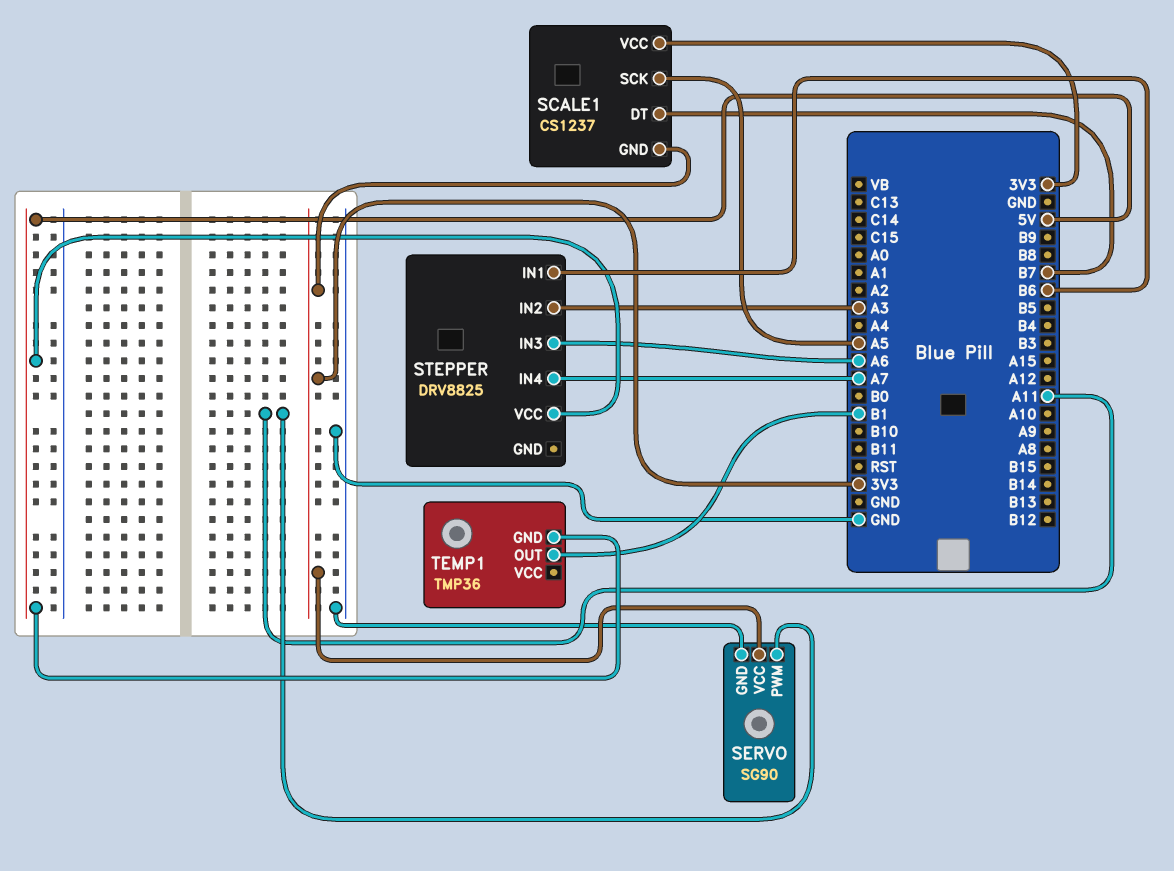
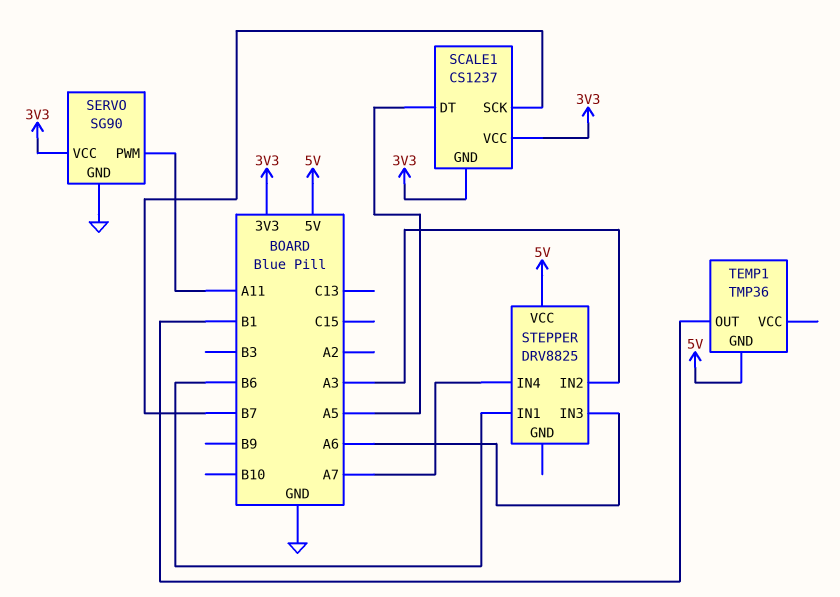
SCALE1 pin DT: B7 -> A5
SCALE1 pin SCK: A5 -> B7

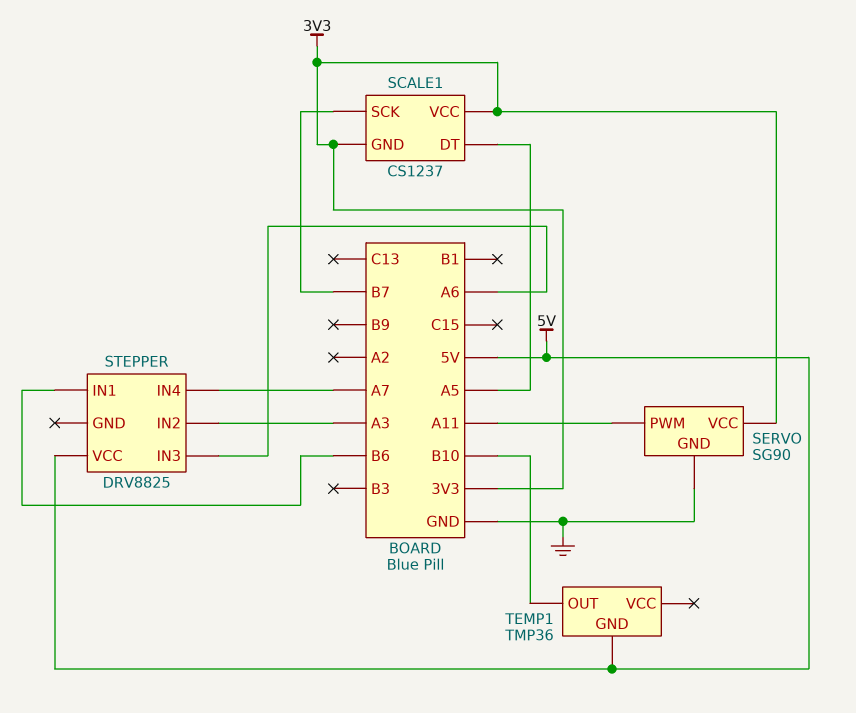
TEMP1 pin OUT: B1 -> B10

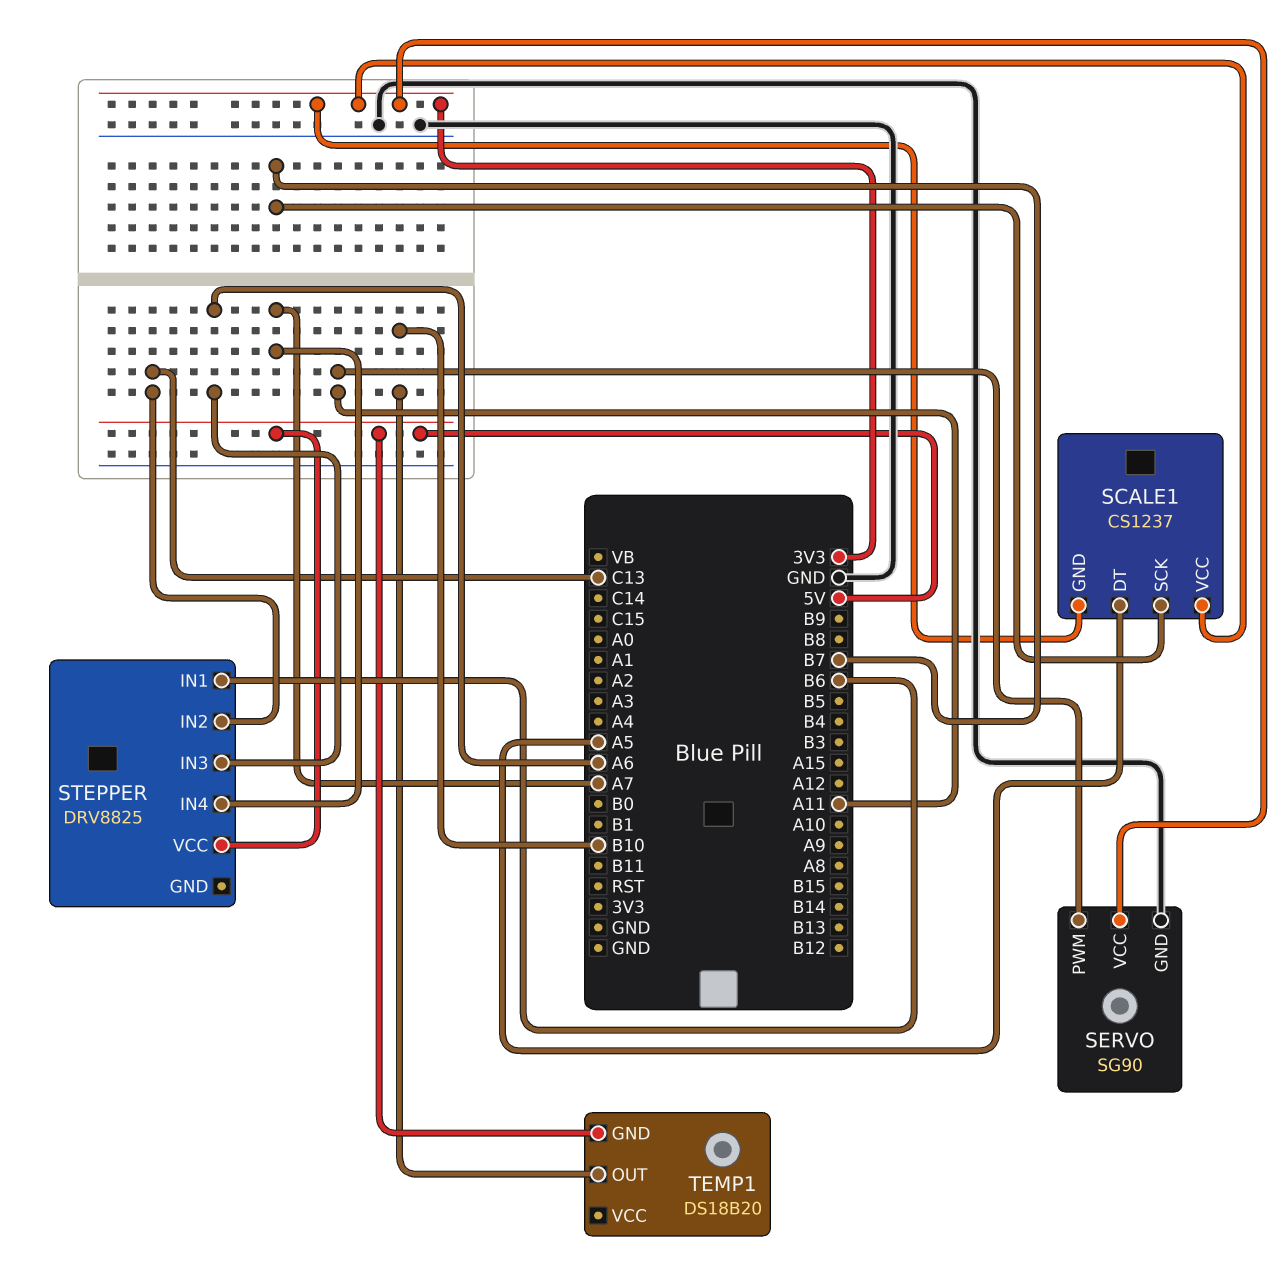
STEPPER pin IN2: A3 -> C13
TEMP1: TMP36 -> DS18B20

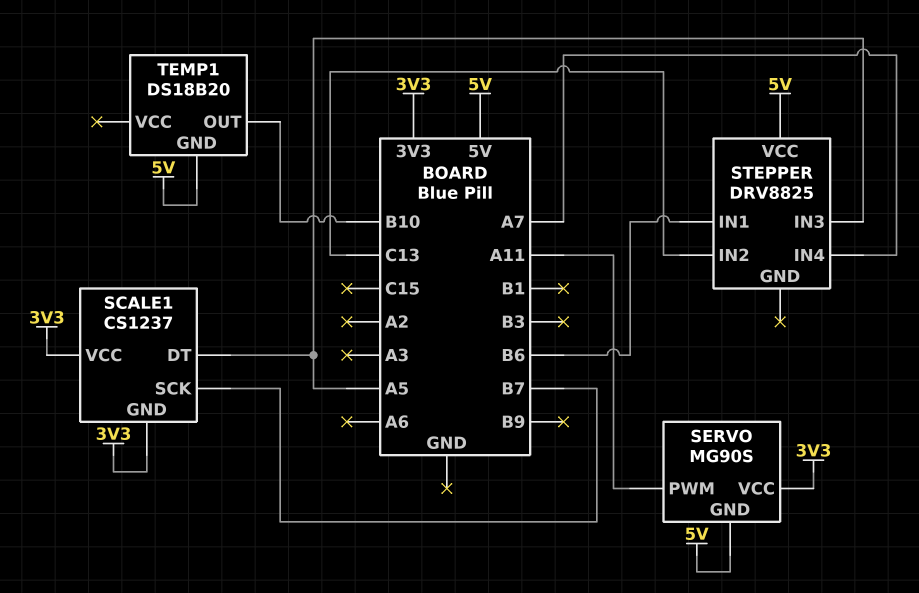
SERVO: SG90 -> MG90S
SERVO pin GND: GND -> 5V
STEPPER pin IN3: A6 -> A5

